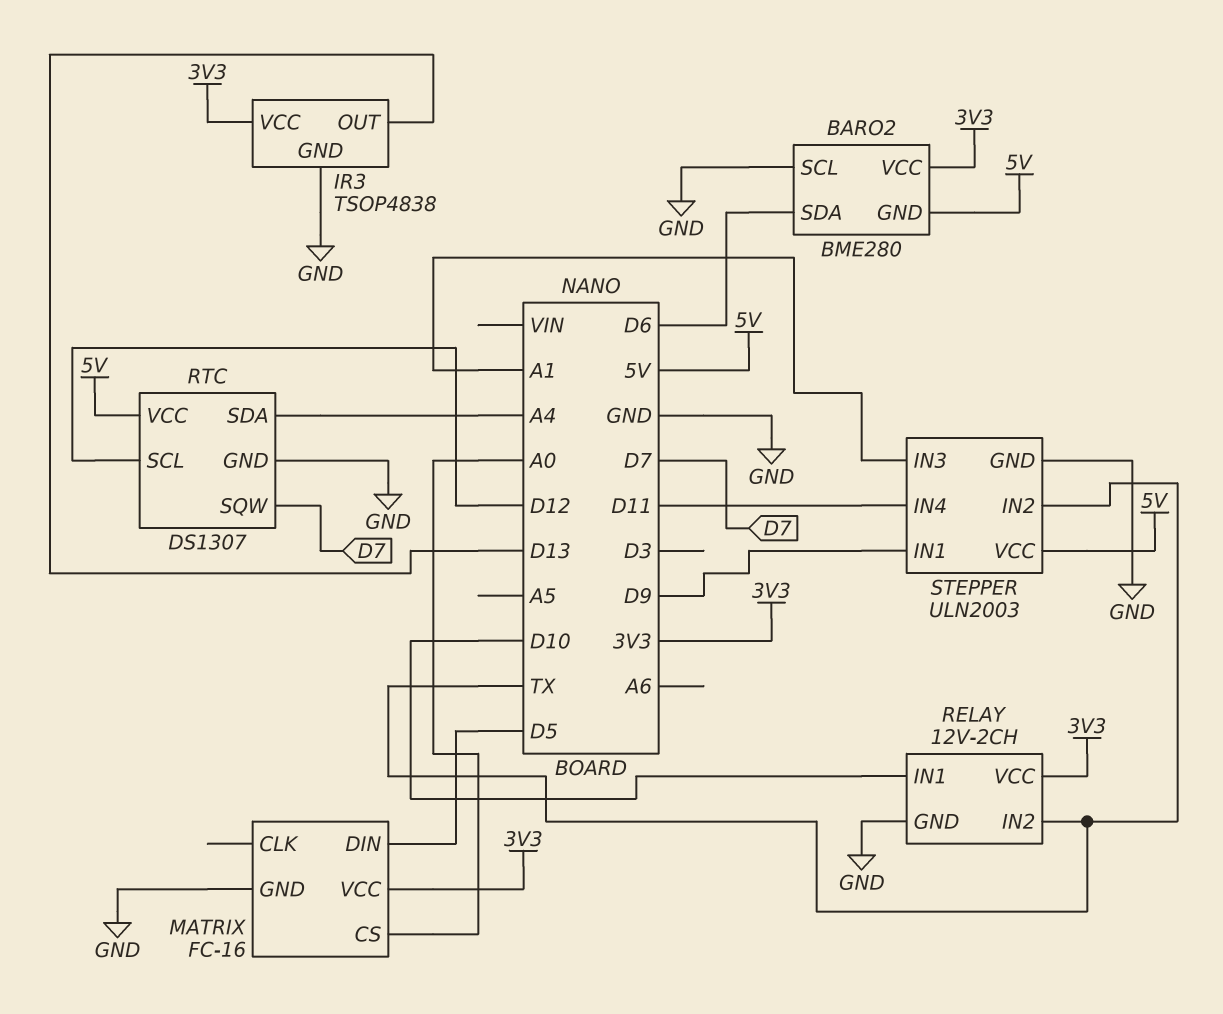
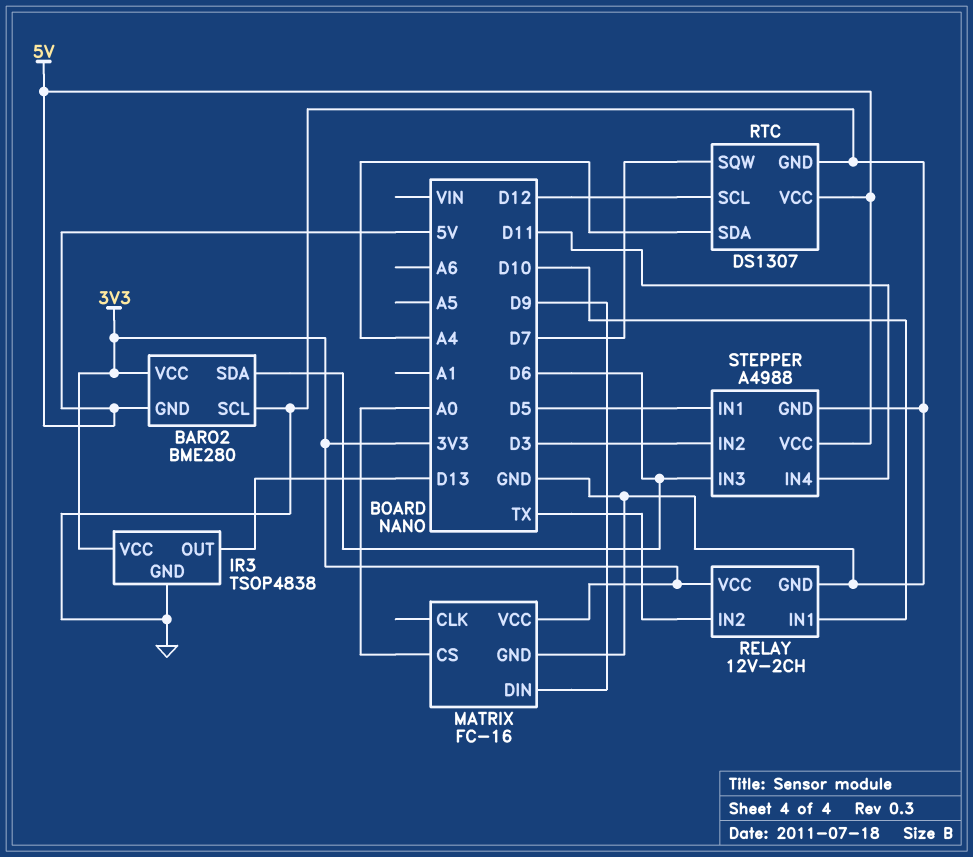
MATRIX pin DIN: D5 -> D9
STEPPER: ULN2003 -> A4988
STEPPER pin IN1: D9 -> D5
STEPPER pin IN2: TX -> D3
STEPPER pin IN3: A1 -> D6

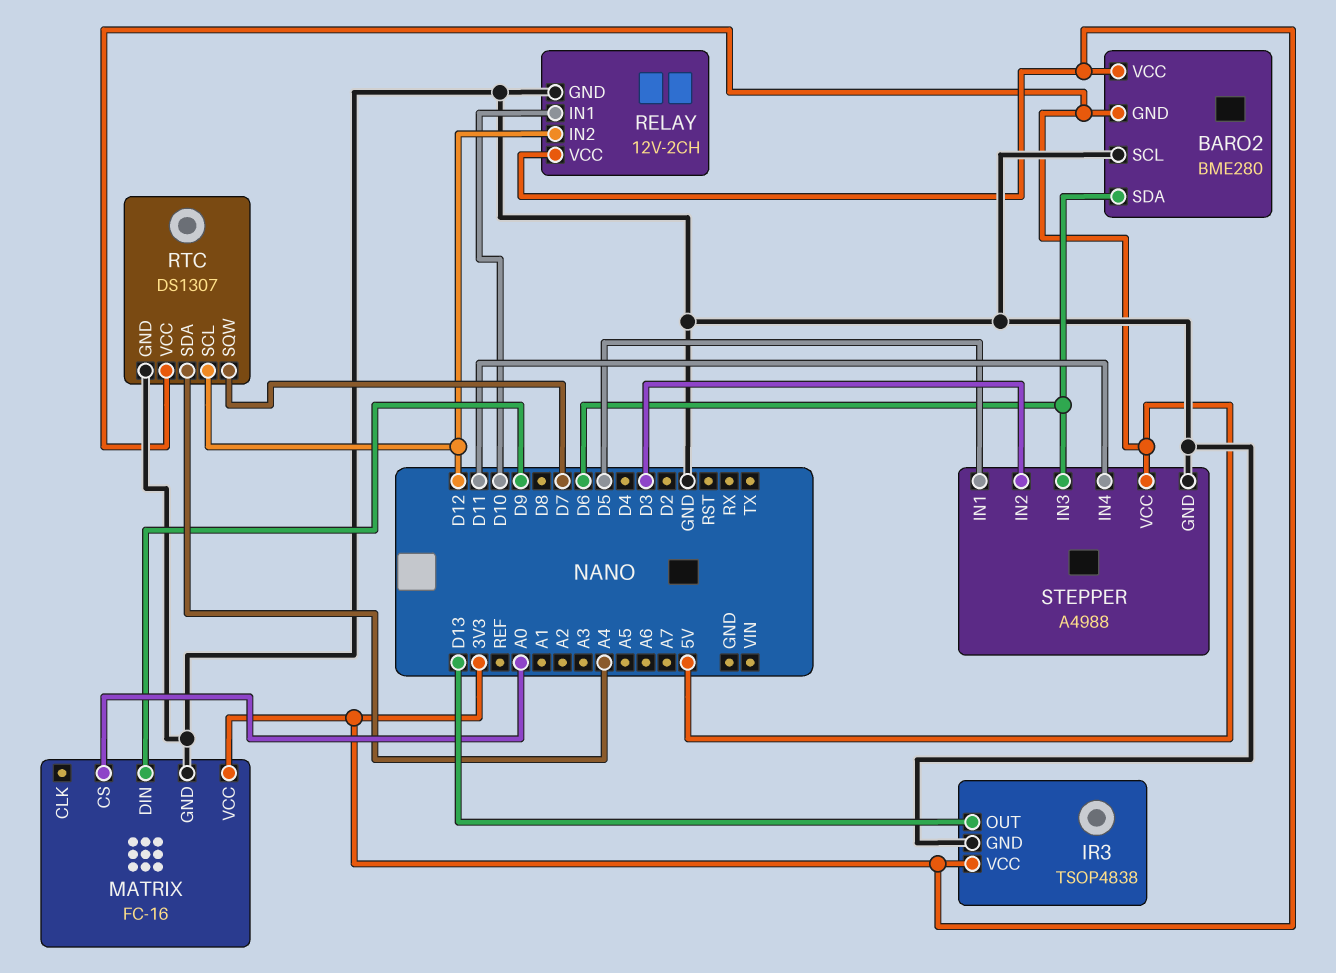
RELAY pin IN2: TX -> D12

